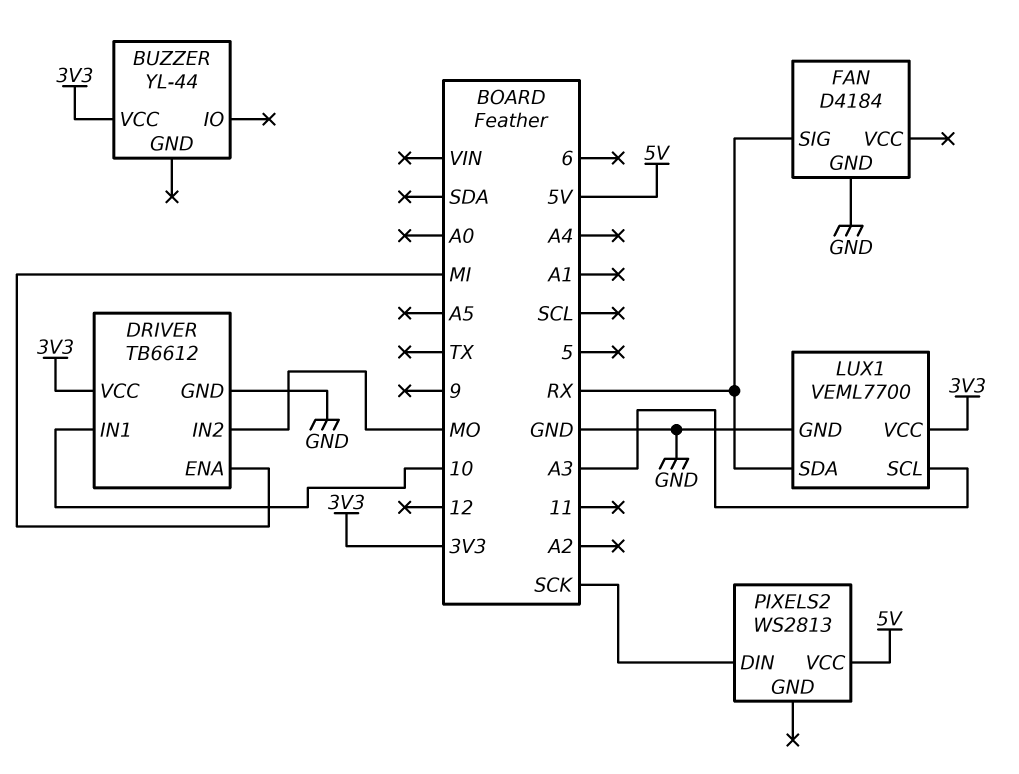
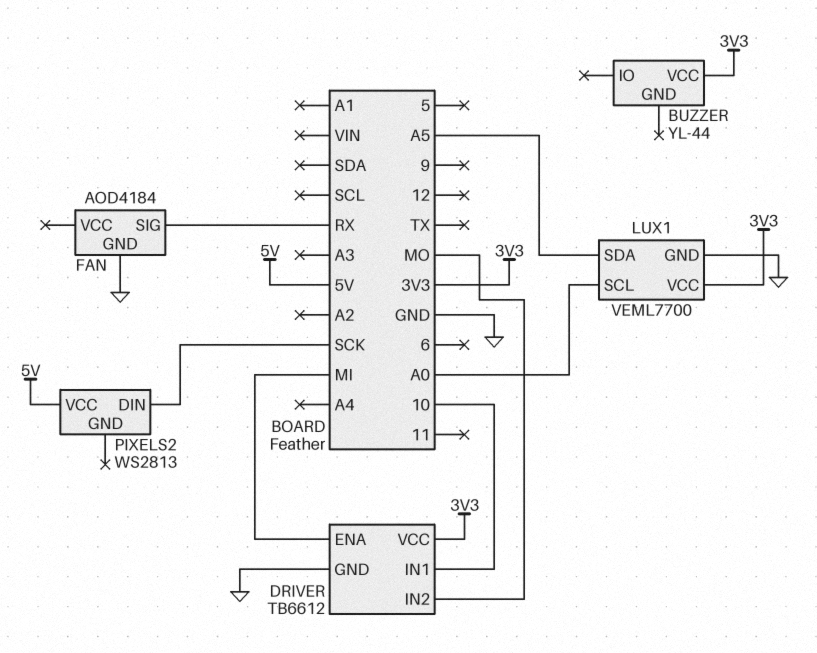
FAN: D4184 -> AOD4184
LUX1 pin SCL: A3 -> A0
LUX1 pin SDA: RX -> A5

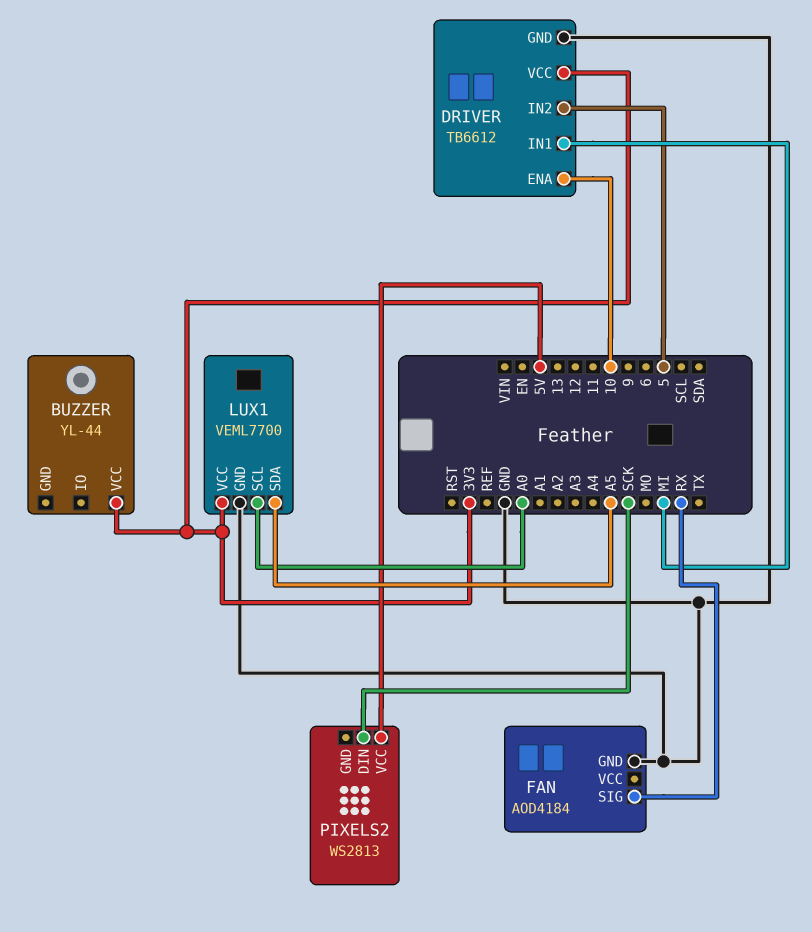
DRIVER pin ENA: MI -> 10
DRIVER pin IN1: 10 -> MI
DRIVER pin IN2: MO -> 5

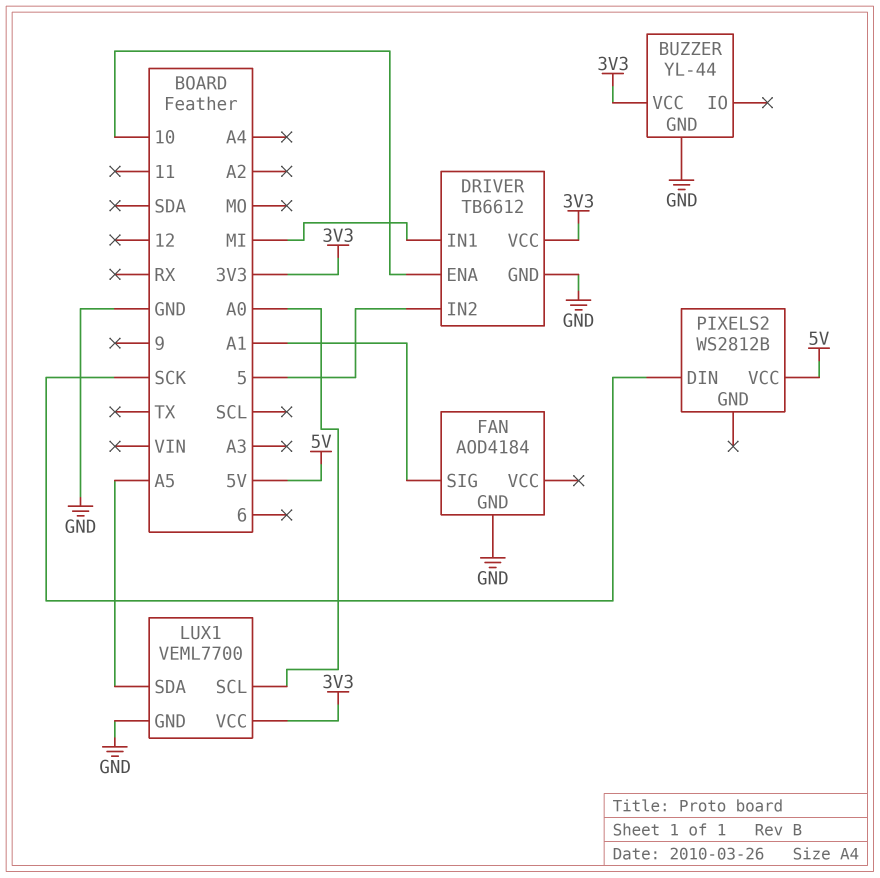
BUZZER pin GND: none -> GND
FAN pin SIG: RX -> A1
PIXELS2: WS2813 -> WS2812B

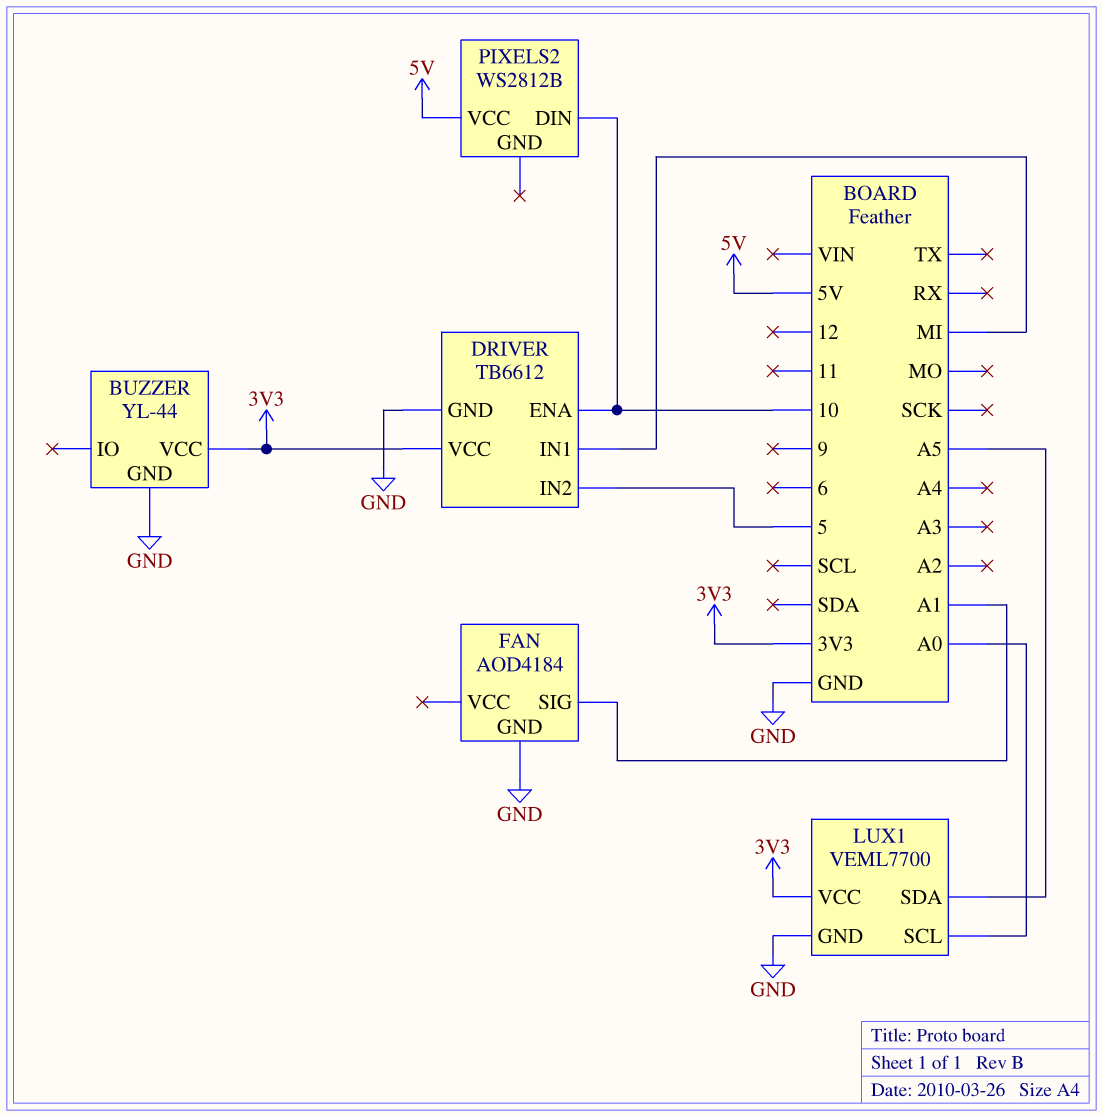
PIXELS2 pin DIN: SCK -> 10

